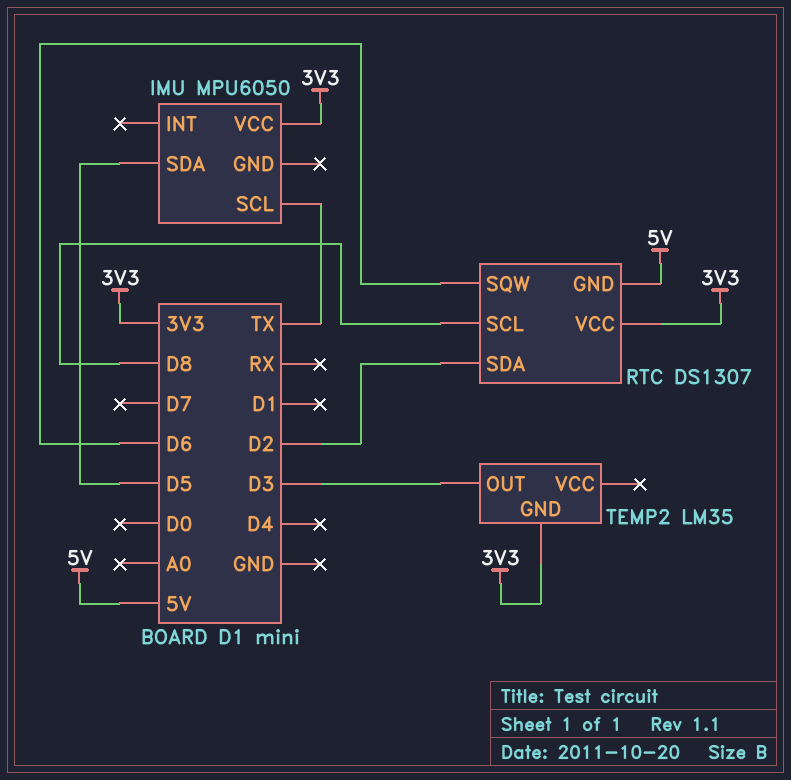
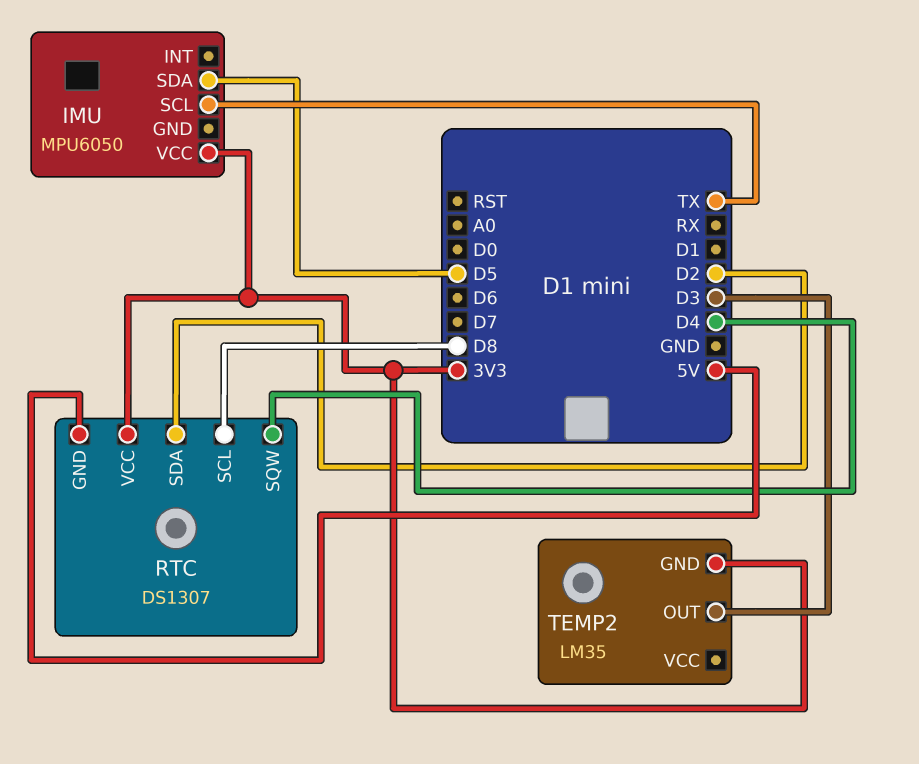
RTC pin SQW: D6 -> D4

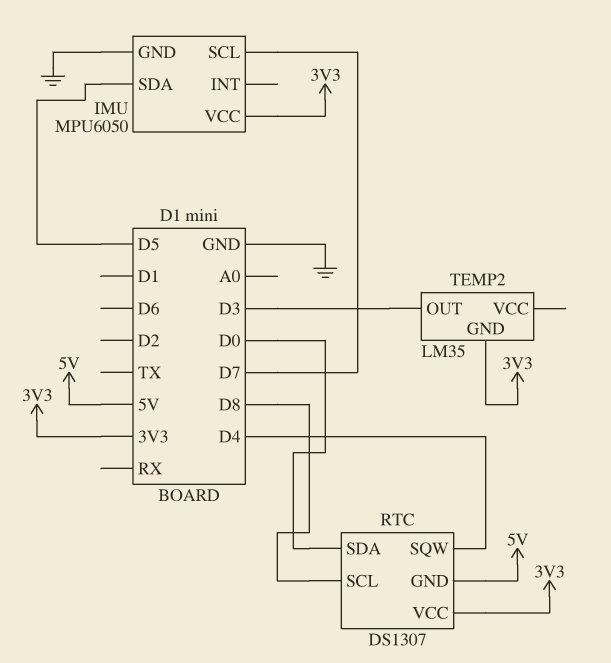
IMU pin GND: none -> GND
IMU pin SCL: TX -> D7
RTC pin SDA: D2 -> D0

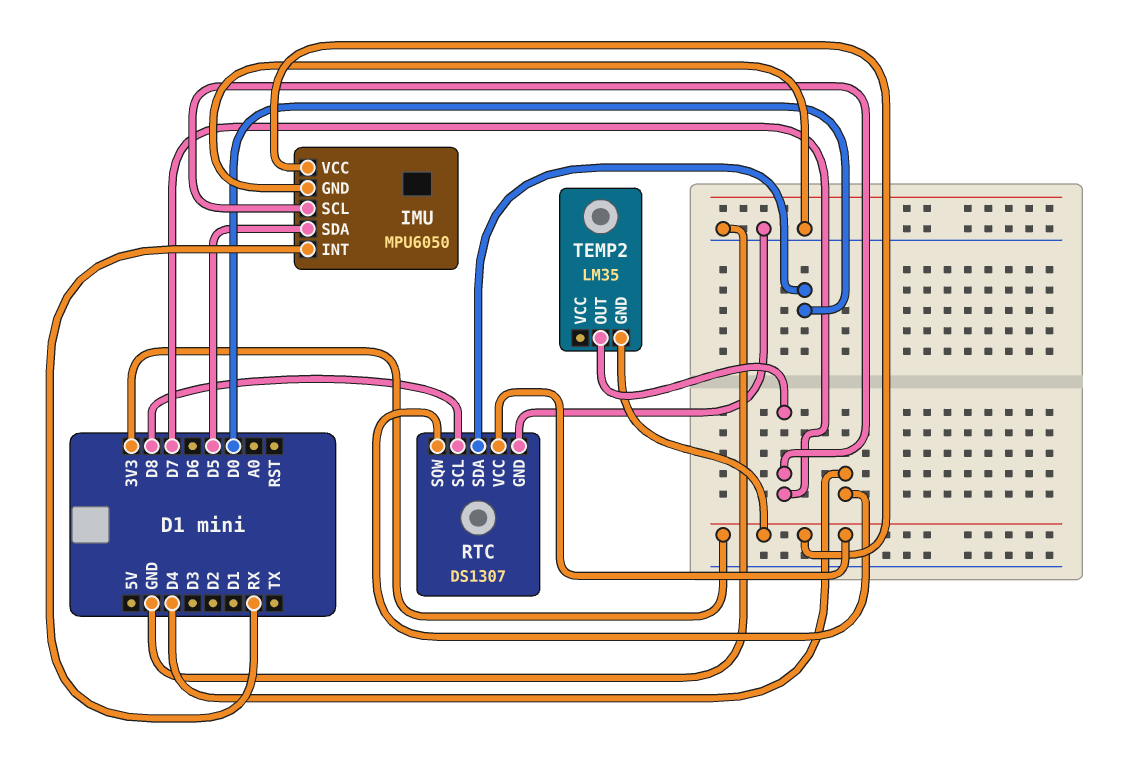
IMU pin INT: none -> RX
RTC pin GND: 5V -> GND
TEMP2 pin OUT: D3 -> D7

